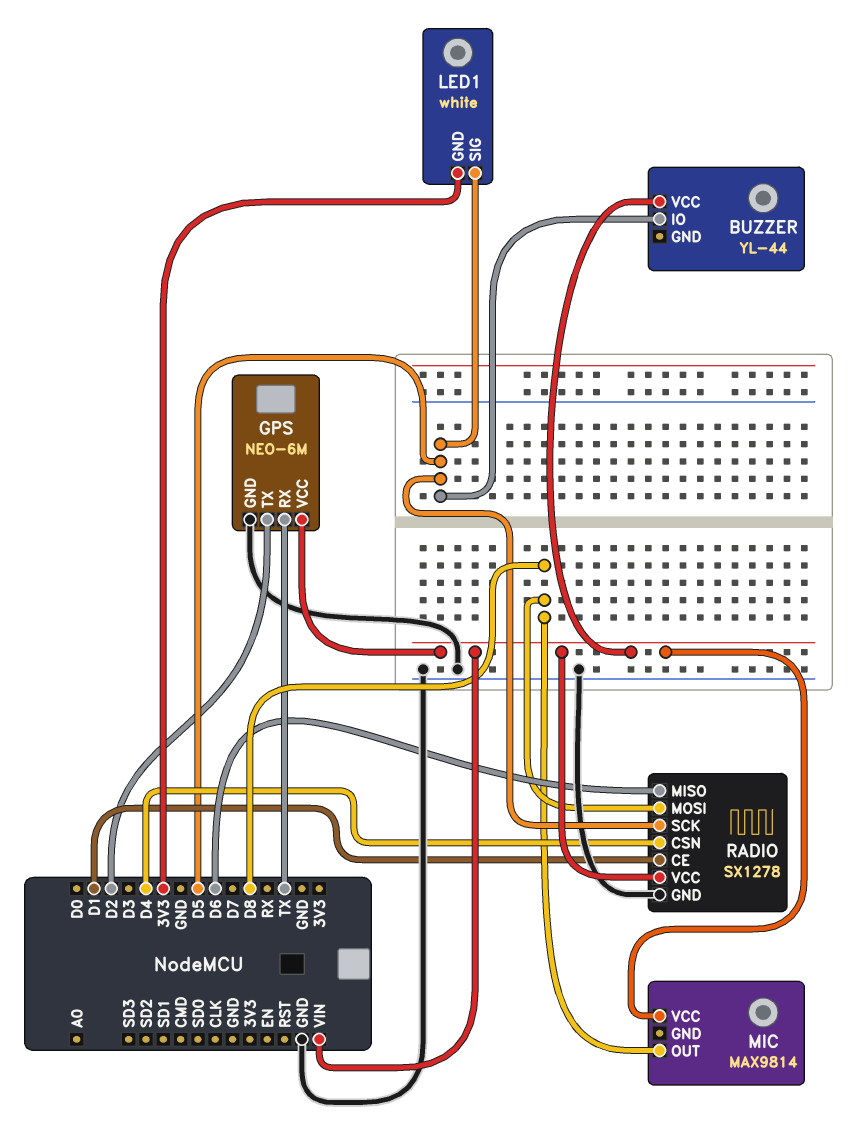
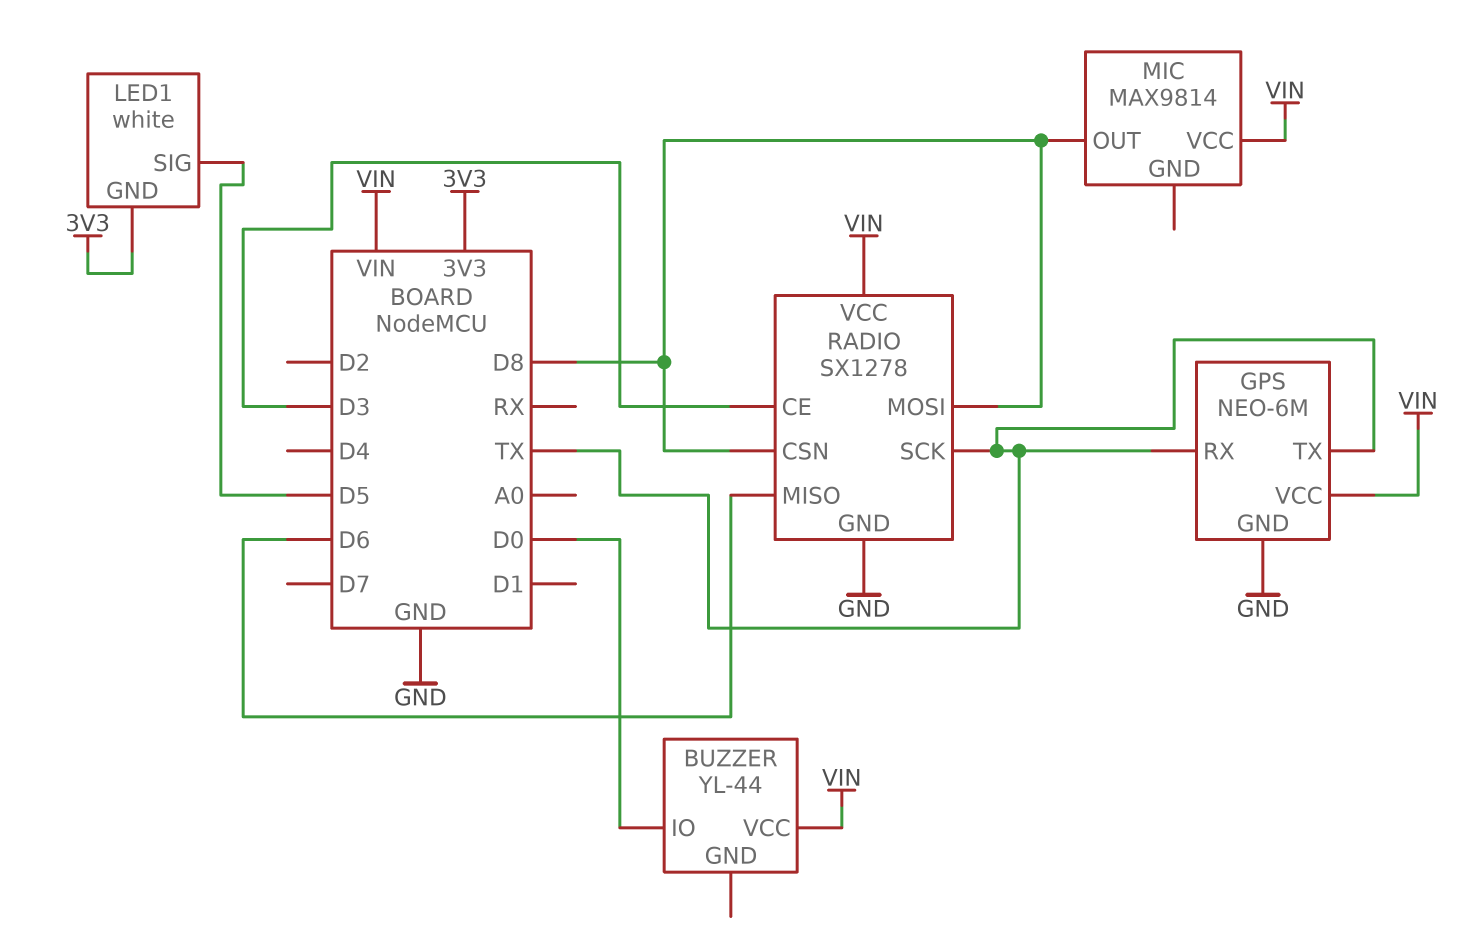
BUZZER pin IO: D5 -> D0
GPS pin TX: D2 -> TX
RADIO pin CE: D1 -> D3
RADIO pin CSN: D4 -> D8
RADIO pin SCK: D5 -> TX

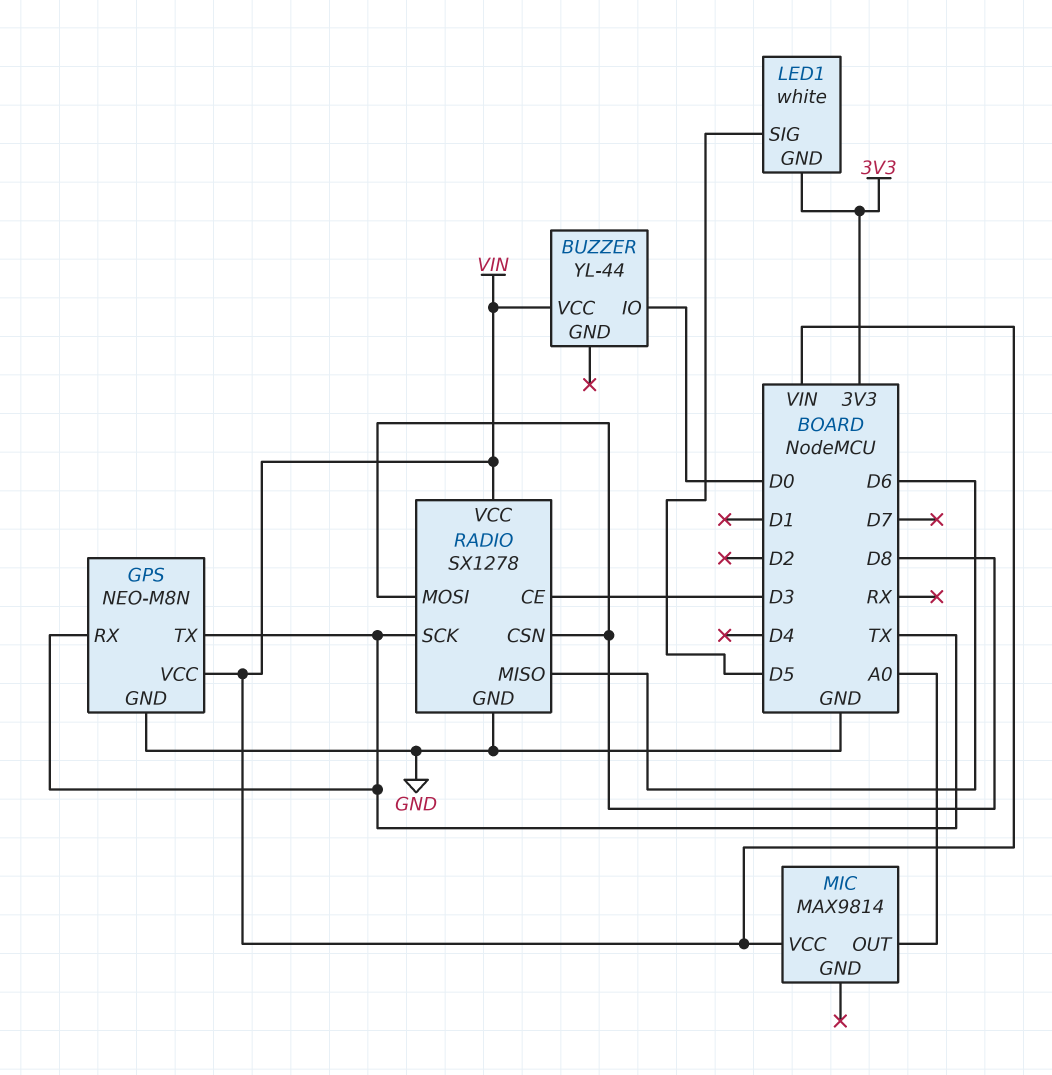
GPS: NEO-6M -> NEO-M8N
MIC pin OUT: D8 -> A0

